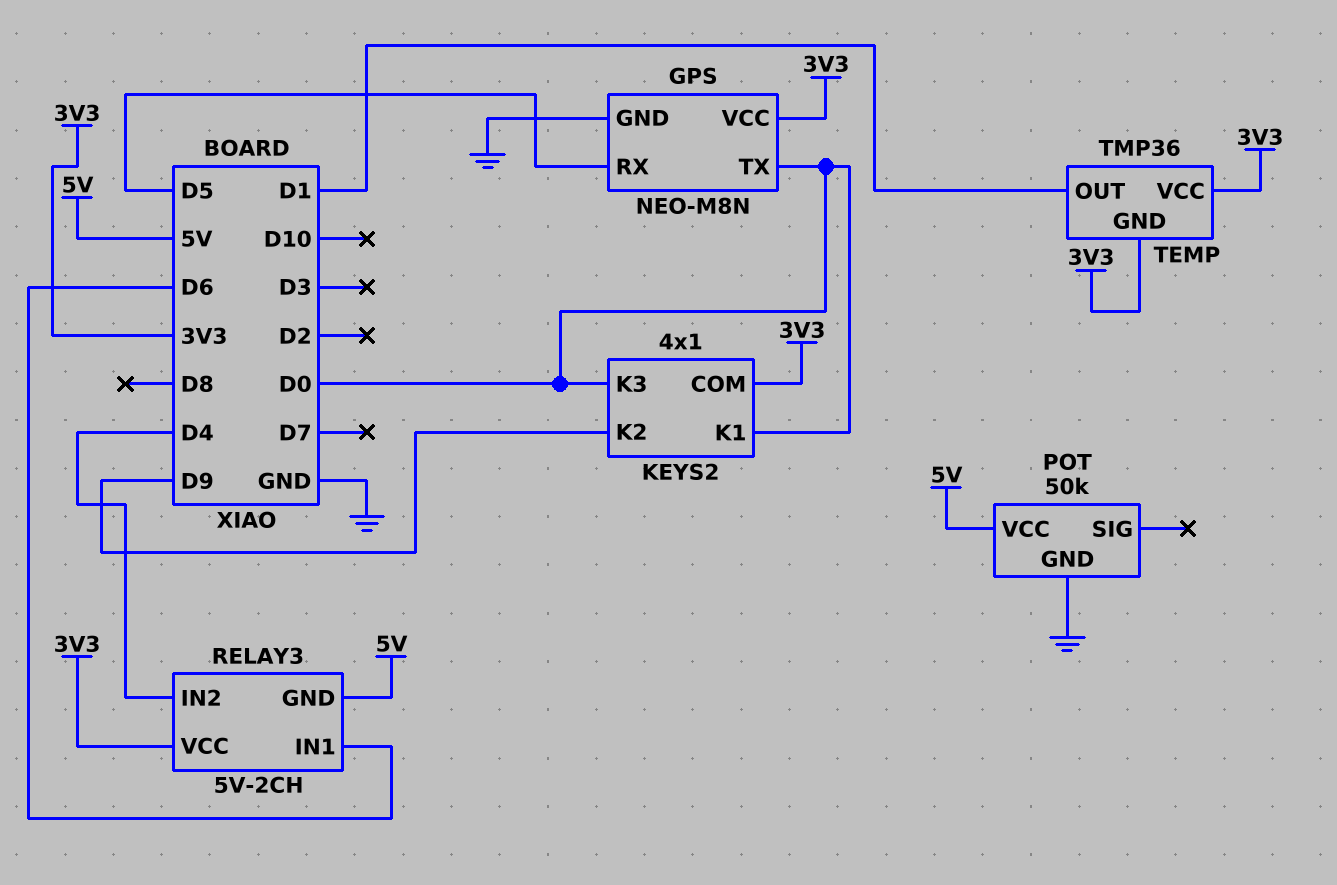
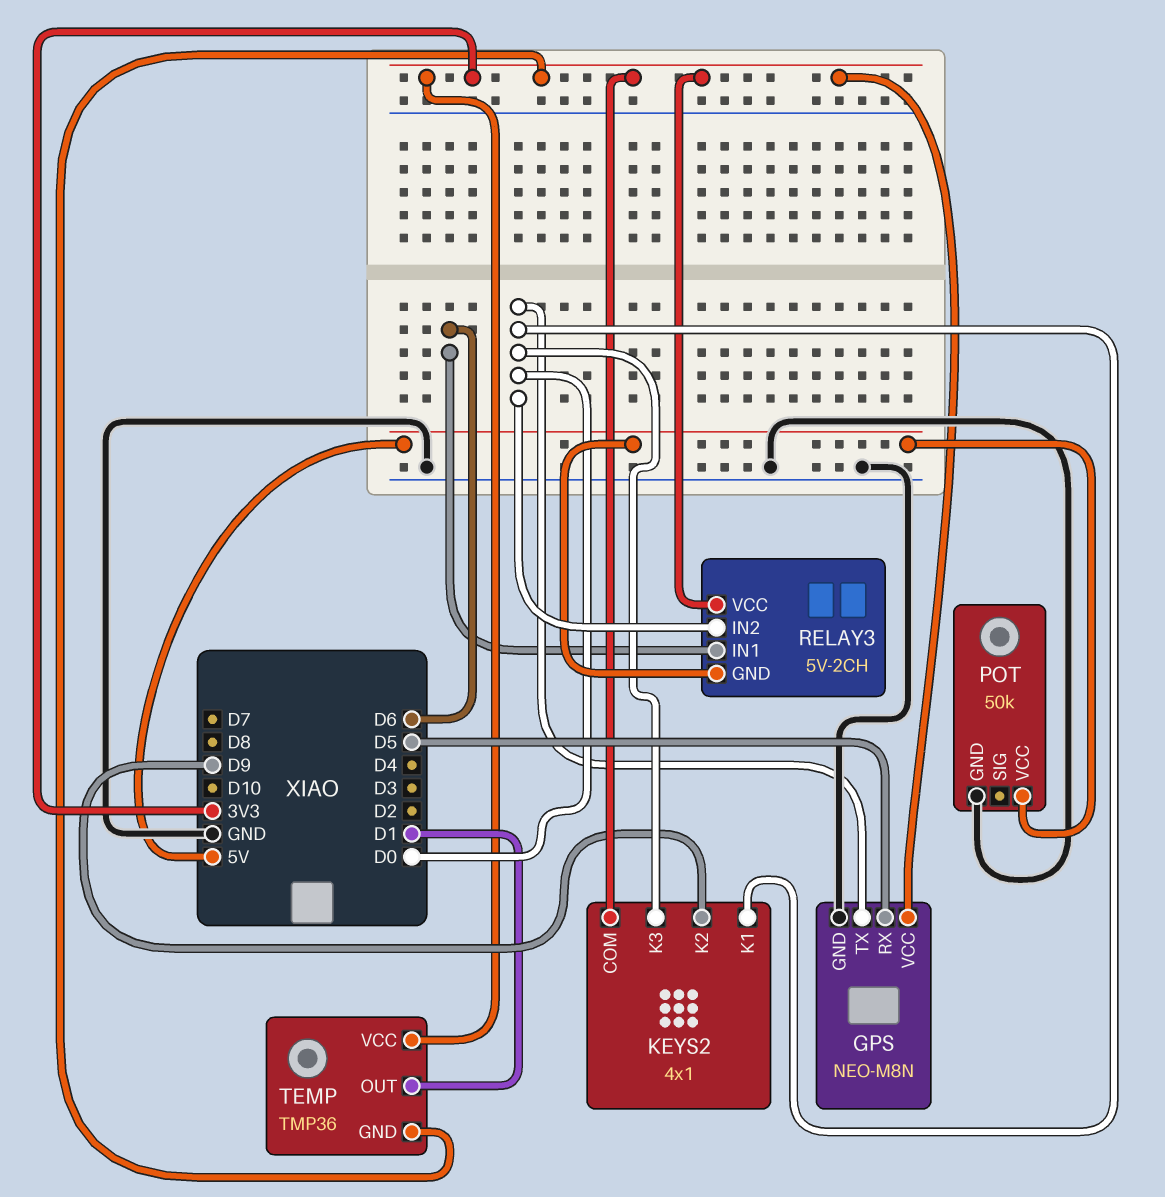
RELAY3 pin IN2: D4 -> D0

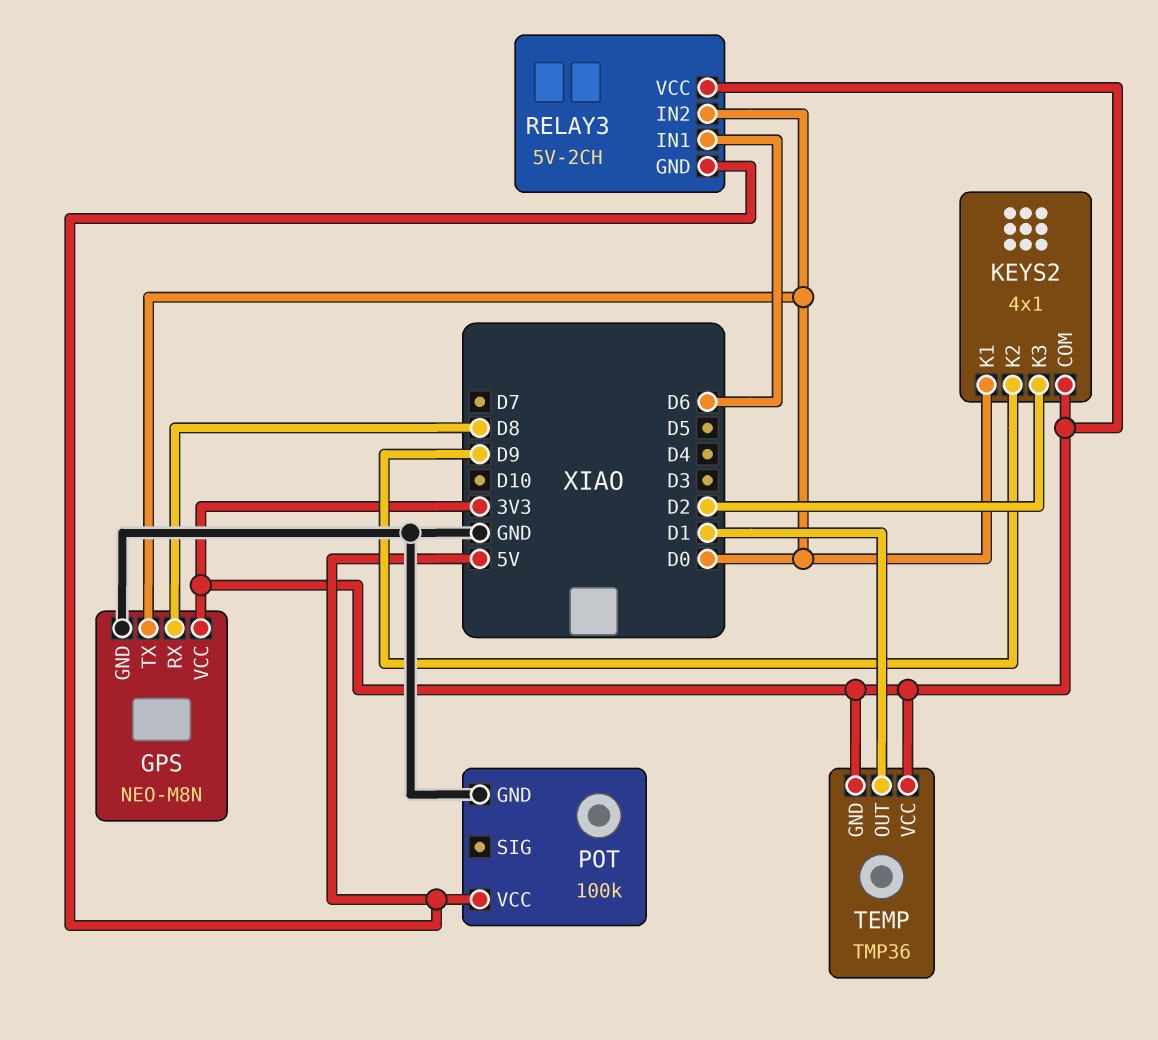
GPS pin RX: D5 -> D8
KEYS2 pin K3: D0 -> D2
POT: 50k -> 100k

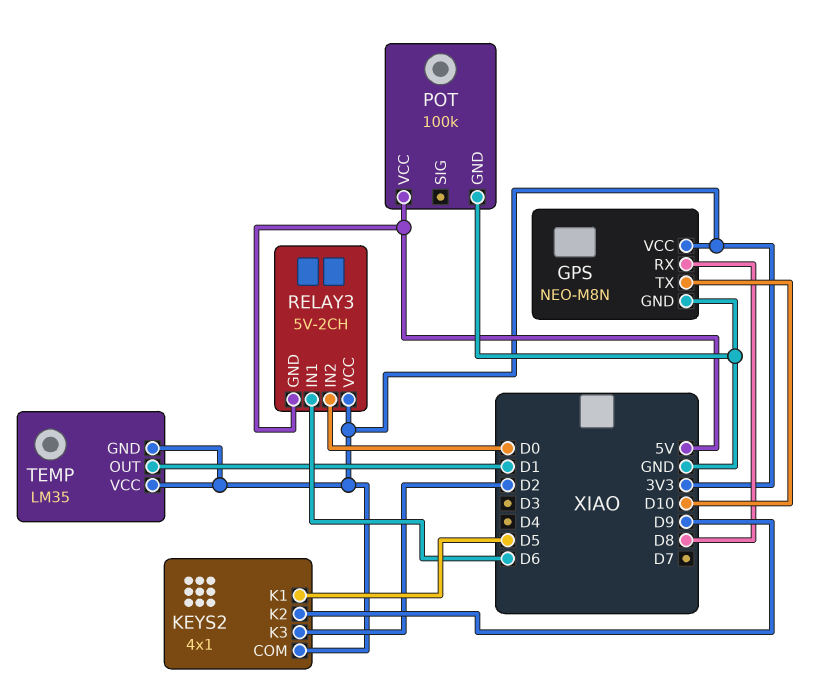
GPS pin TX: D0 -> D10
KEYS2 pin K1: D0 -> D5
TEMP: TMP36 -> LM35

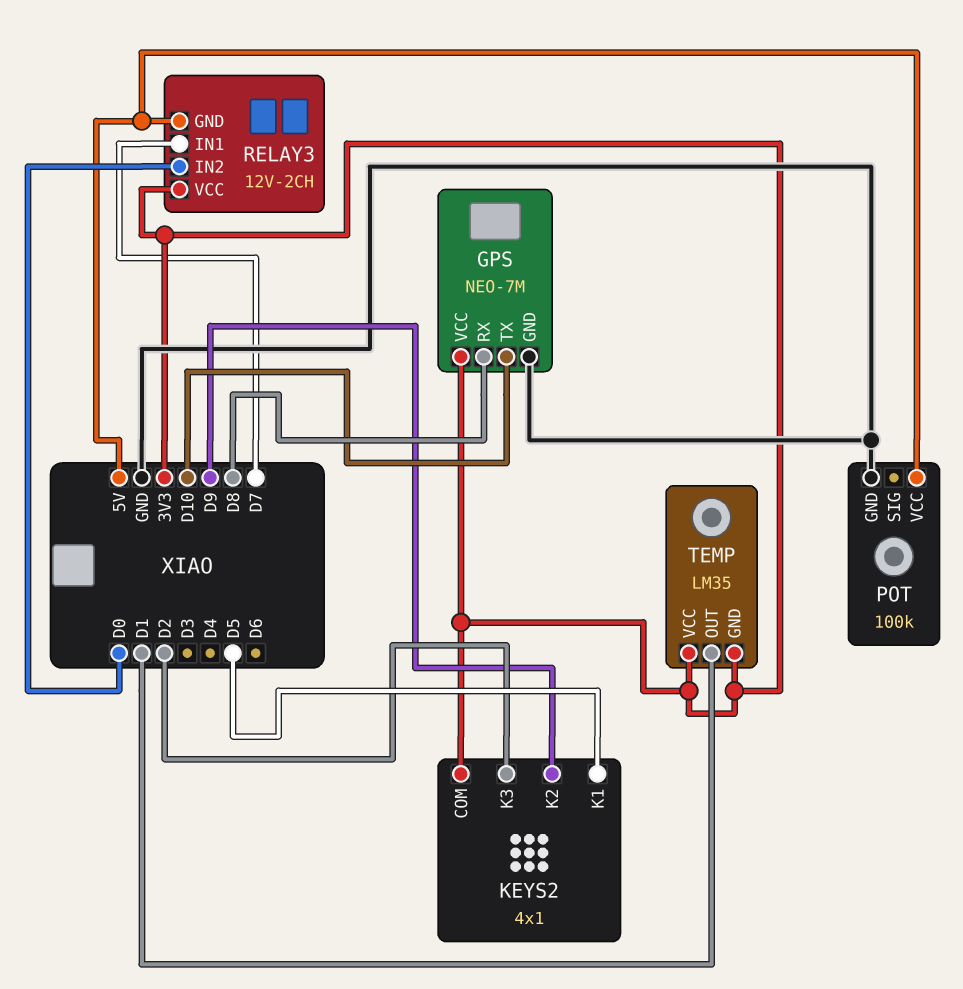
GPS: NEO-M8N -> NEO-7M
RELAY3: 5V-2CH -> 12V-2CH
RELAY3 pin IN1: D6 -> D7

